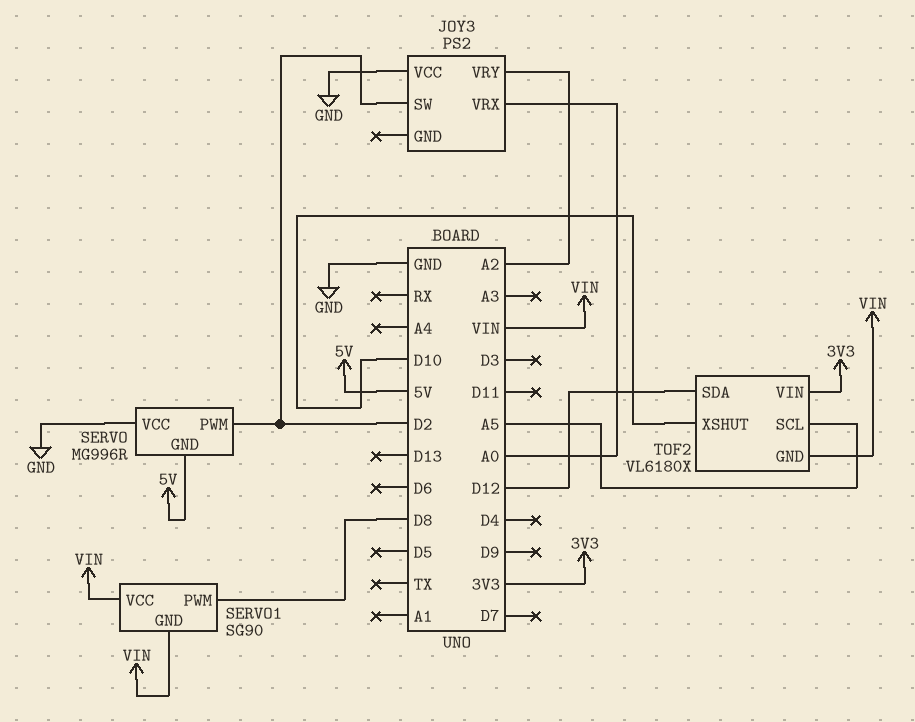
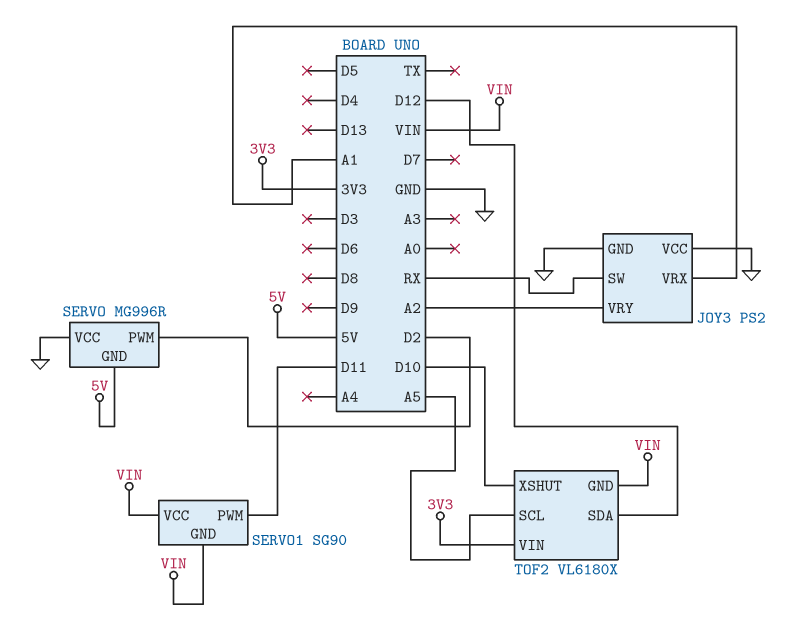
JOY3 pin GND: none -> GND
JOY3 pin SW: D2 -> RX
JOY3 pin VRX: A0 -> A1
SERVO1 pin PWM: D8 -> D11

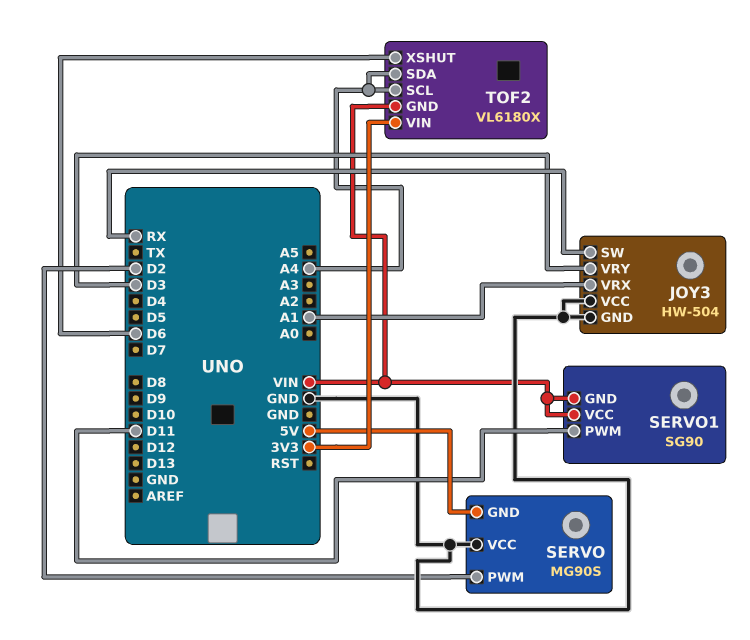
JOY3: PS2 -> HW-504
JOY3 pin VRY: A2 -> D3
SERVO: MG996R -> MG90S
TOF2 pin SCL: A5 -> A4
TOF2 pin SDA: D12 -> A4
TOF2 pin XSHUT: D10 -> D6

